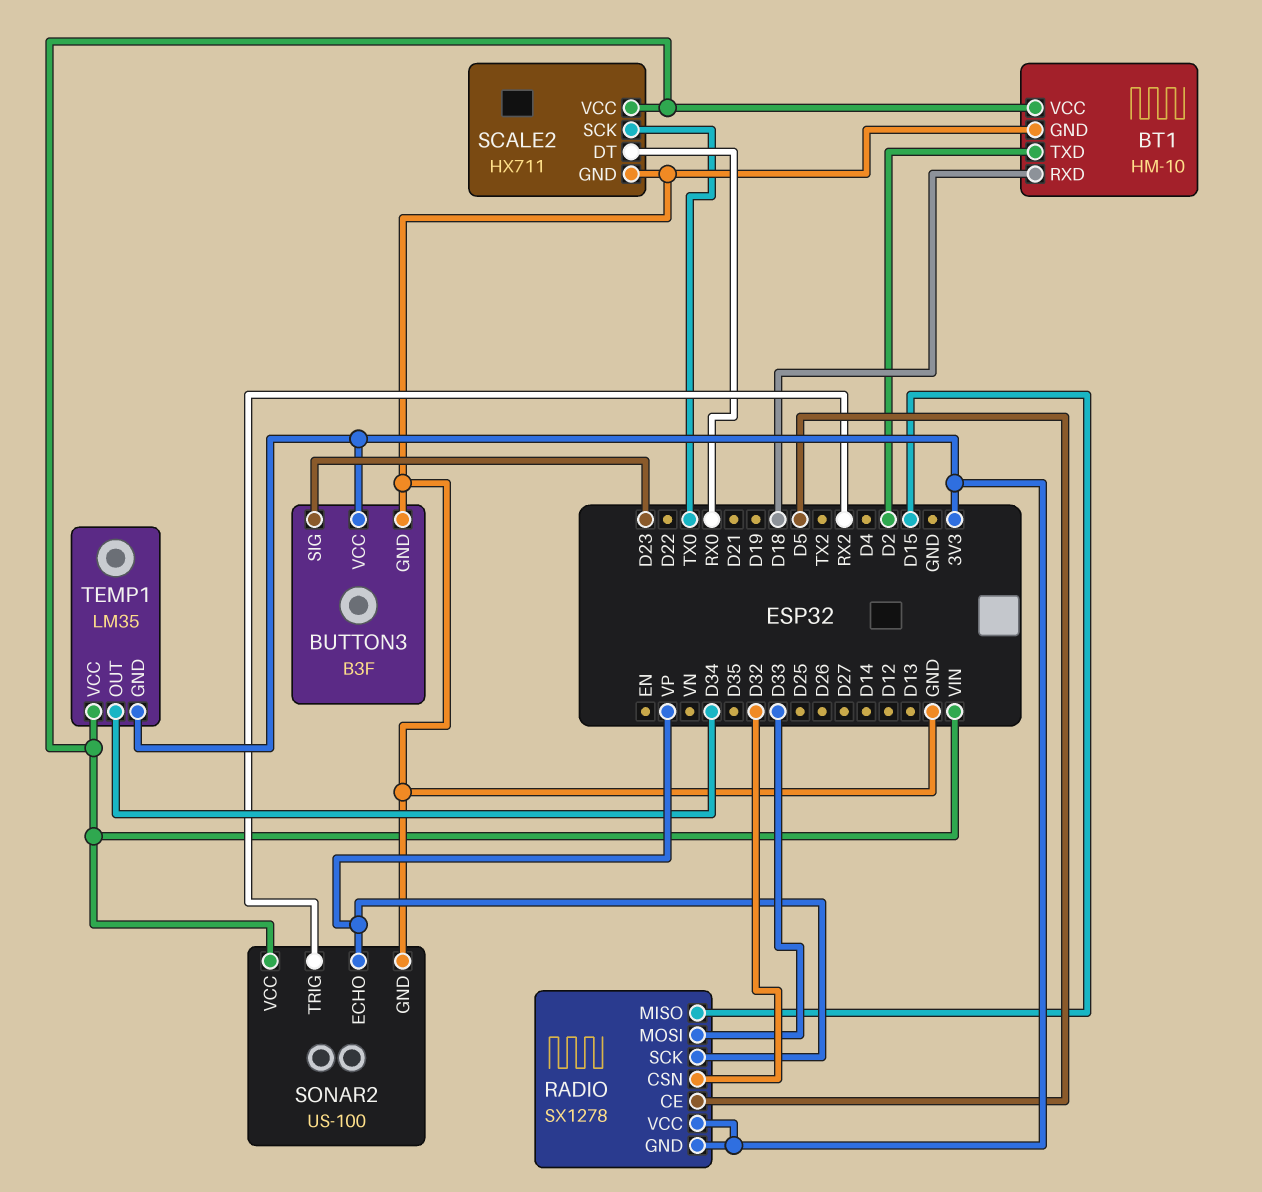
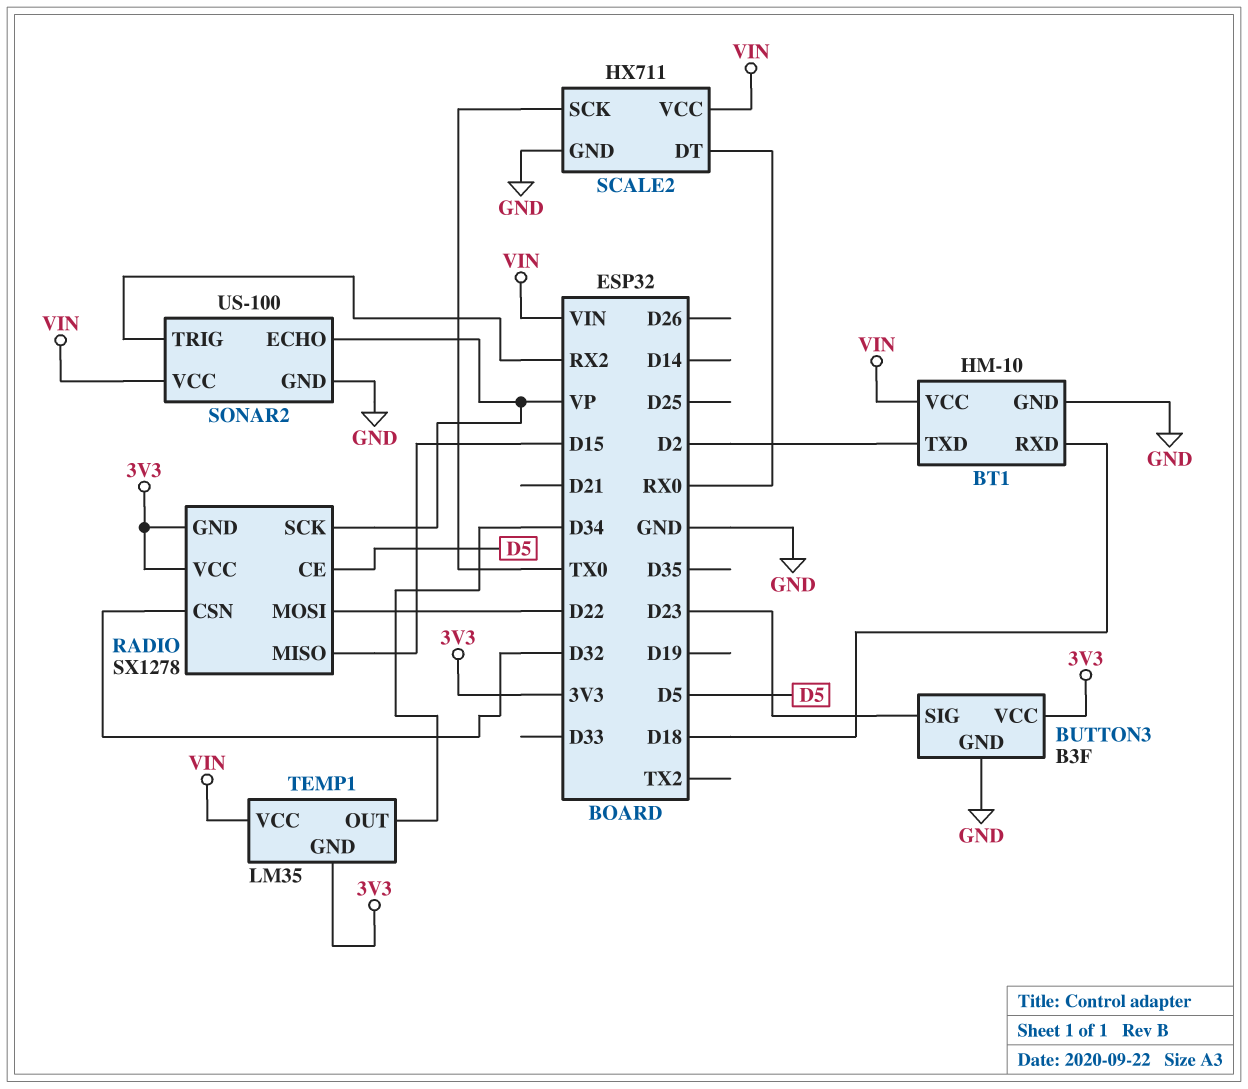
RADIO pin MOSI: D33 -> D22

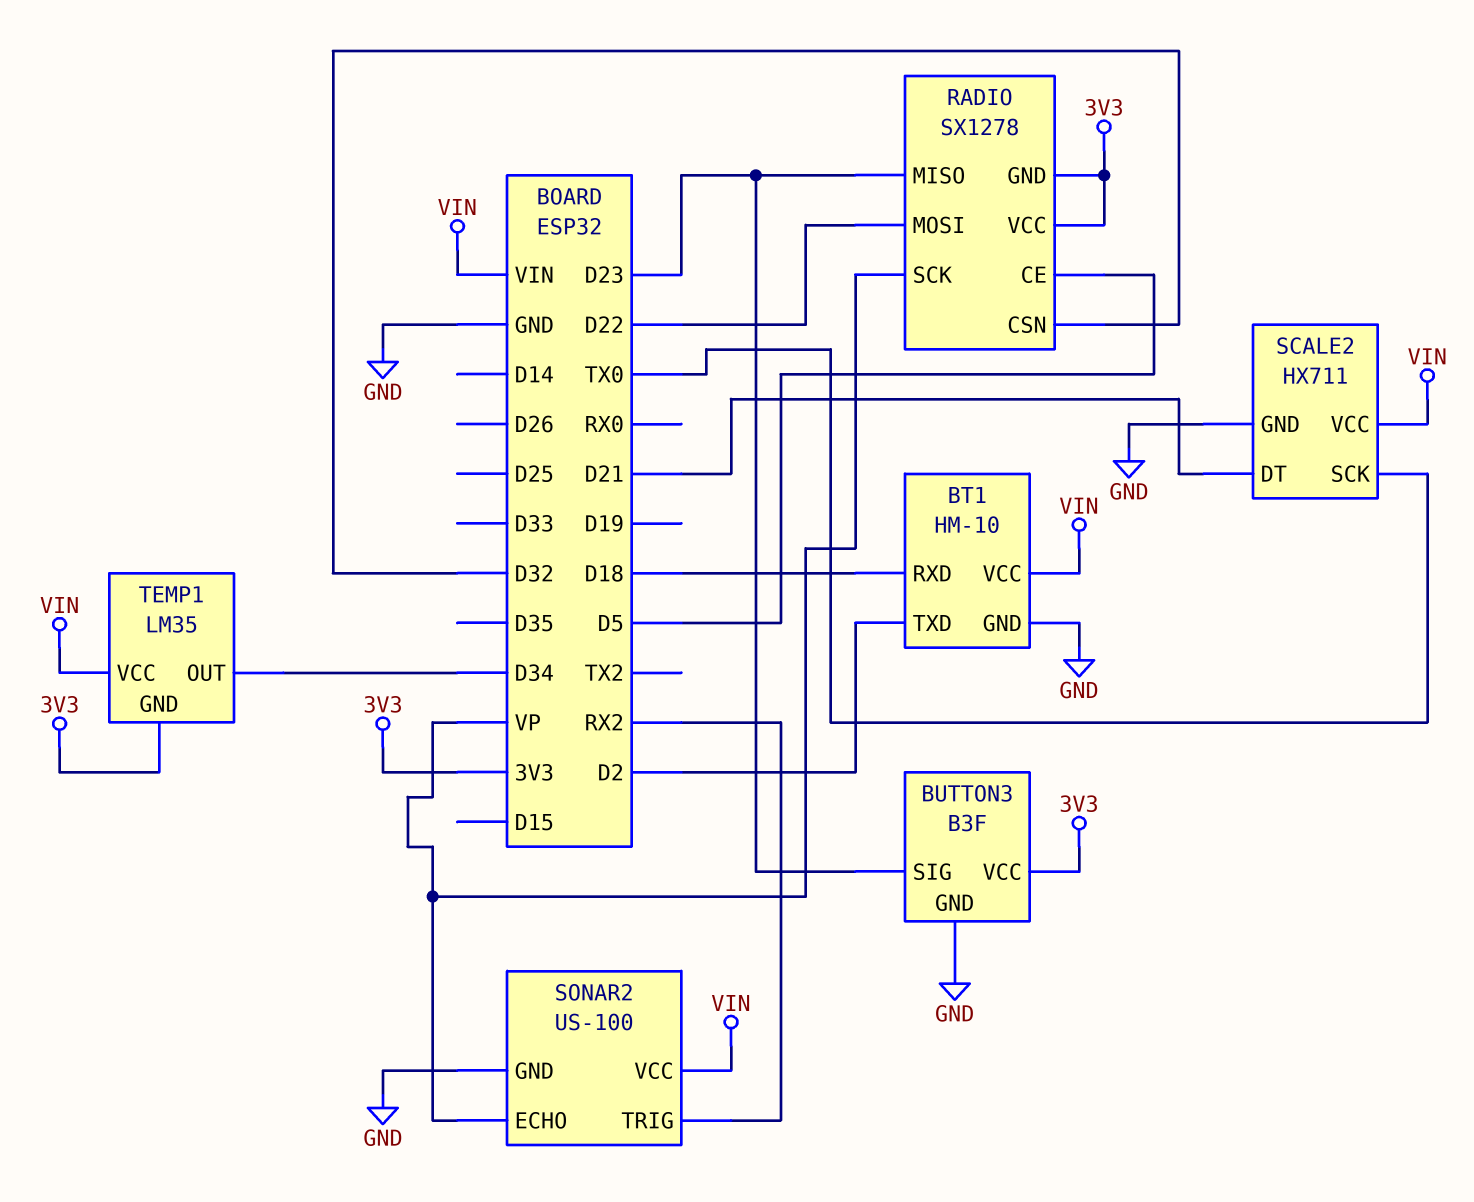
RADIO pin MISO: D15 -> D23
SCALE2 pin DT: RX0 -> D21

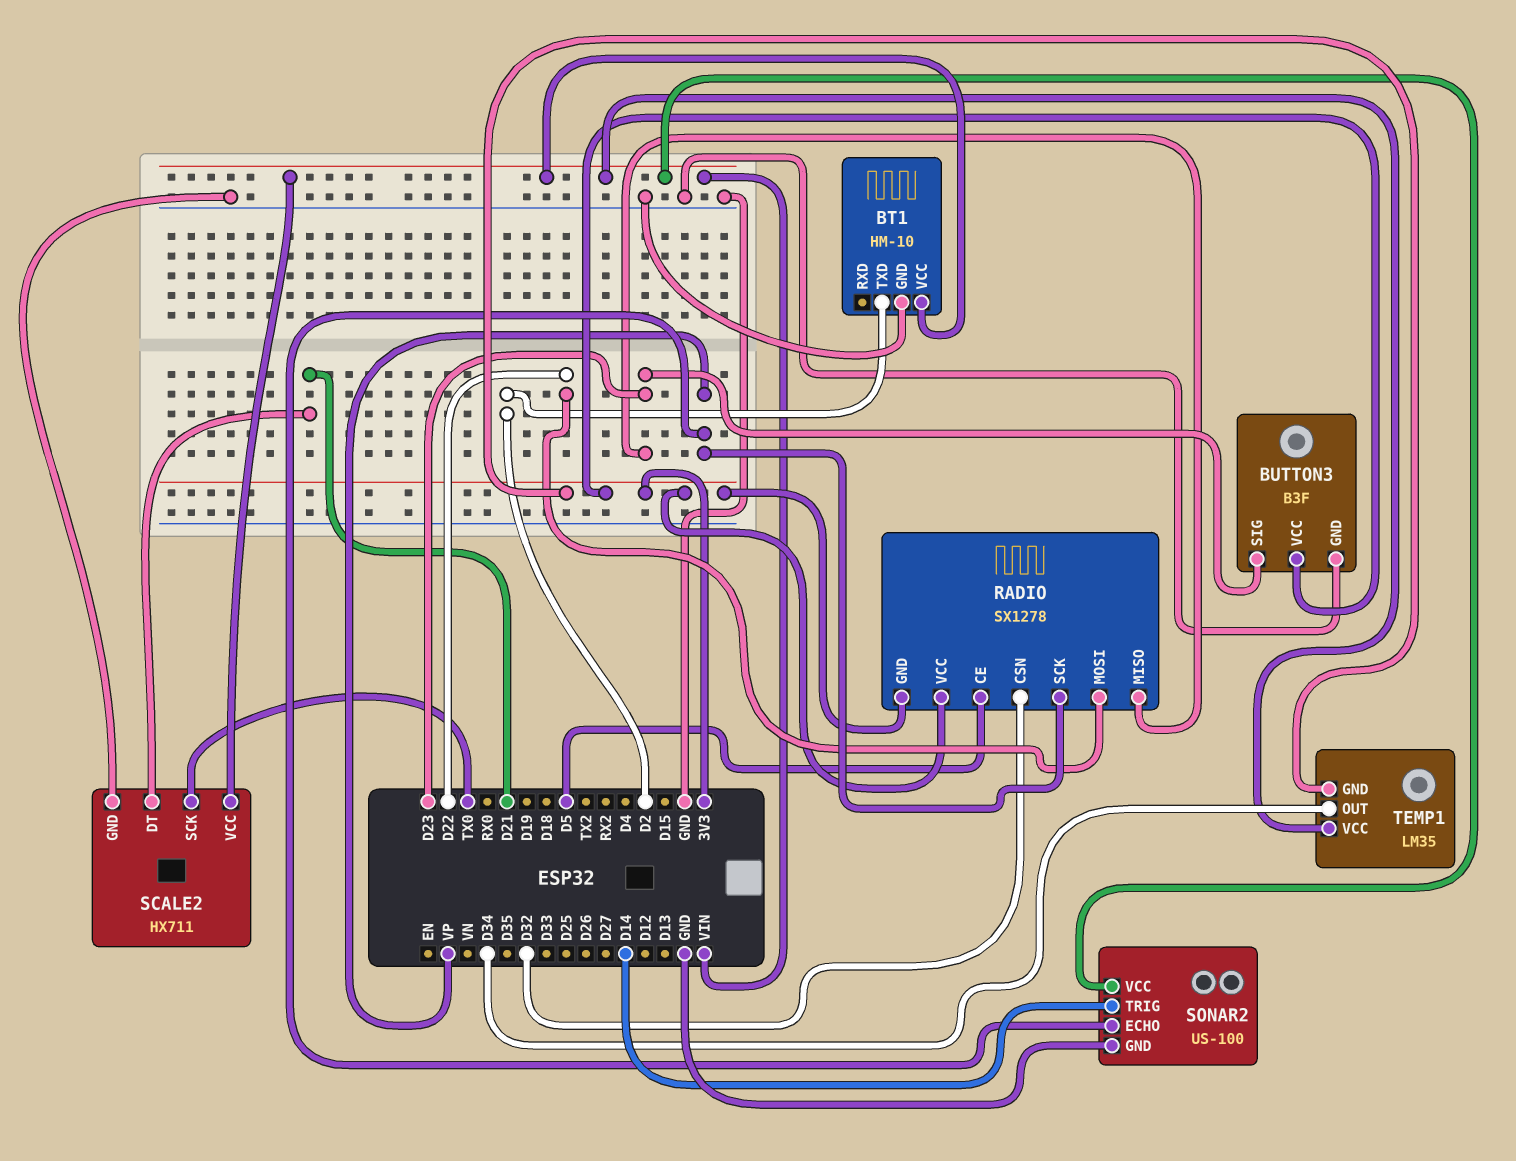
BT1 pin RXD: D18 -> none
SONAR2 pin TRIG: RX2 -> D14

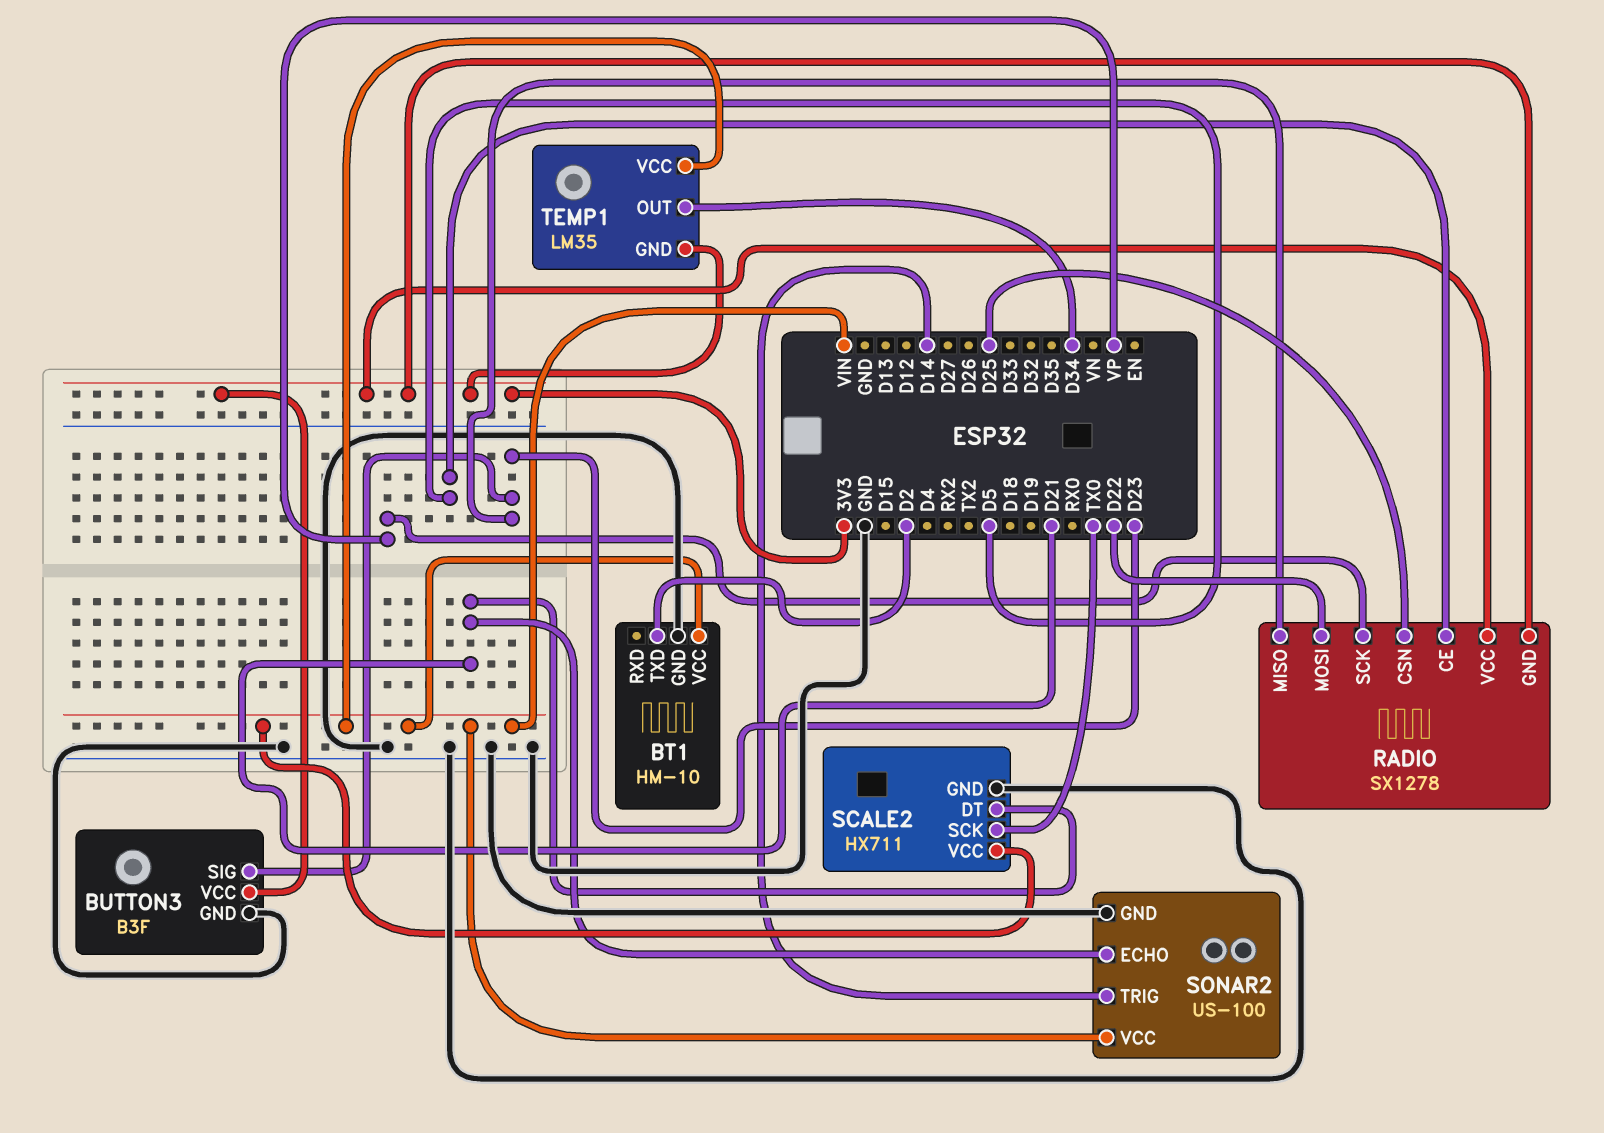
RADIO pin CSN: D32 -> D25
SONAR2 pin ECHO: VP -> D21

